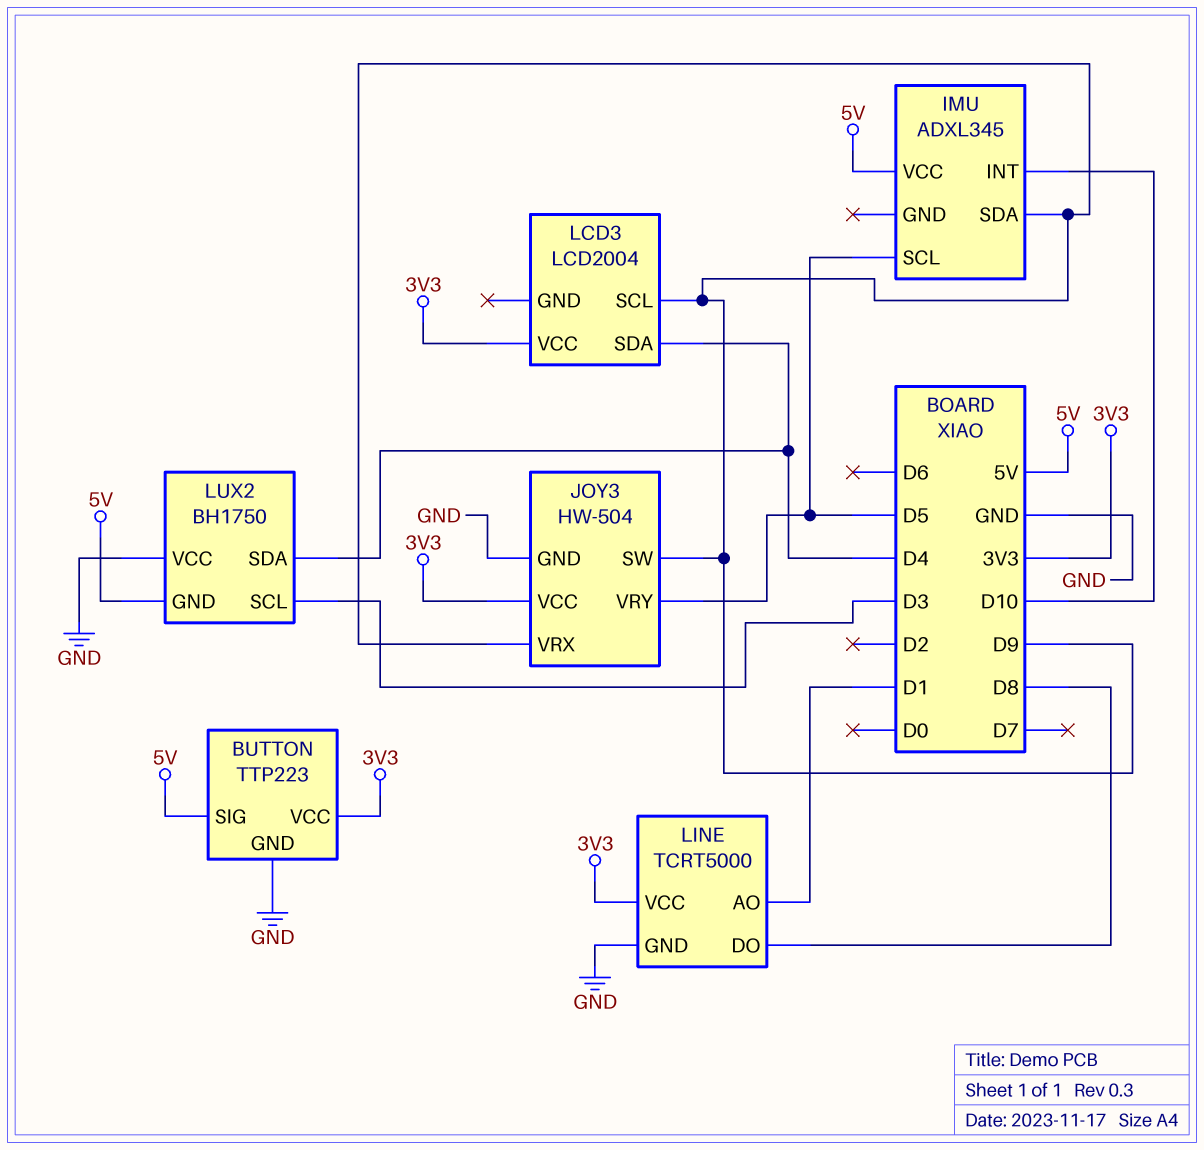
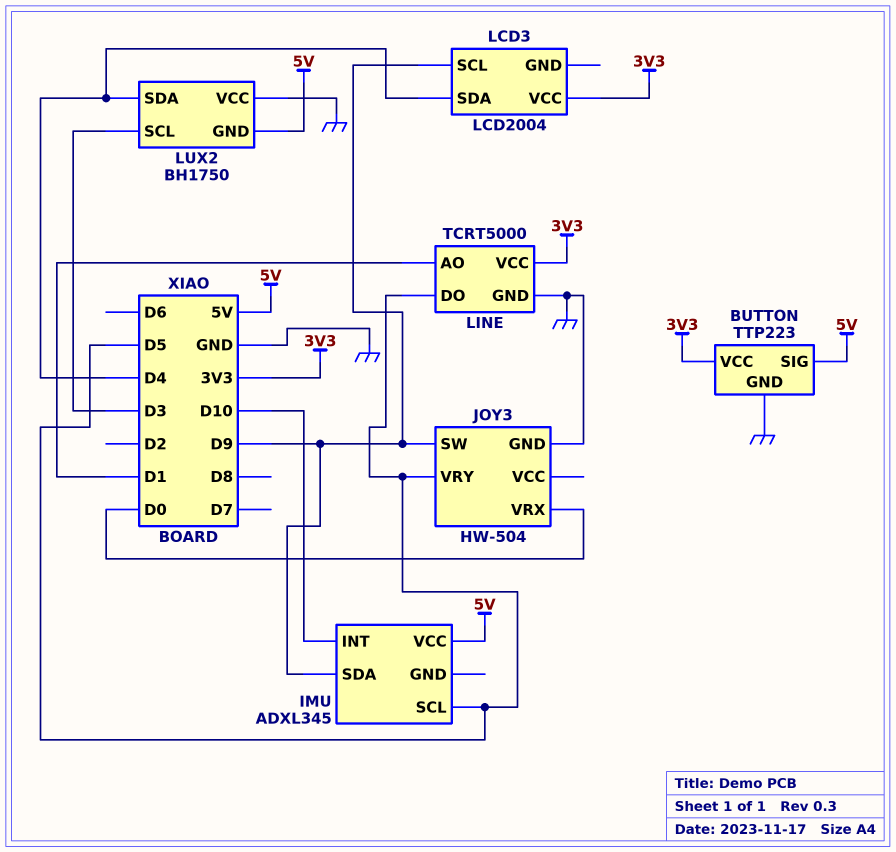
JOY3 pin VCC: 3V3 -> none
JOY3 pin VRX: D9 -> D0
LINE pin DO: D8 -> D5

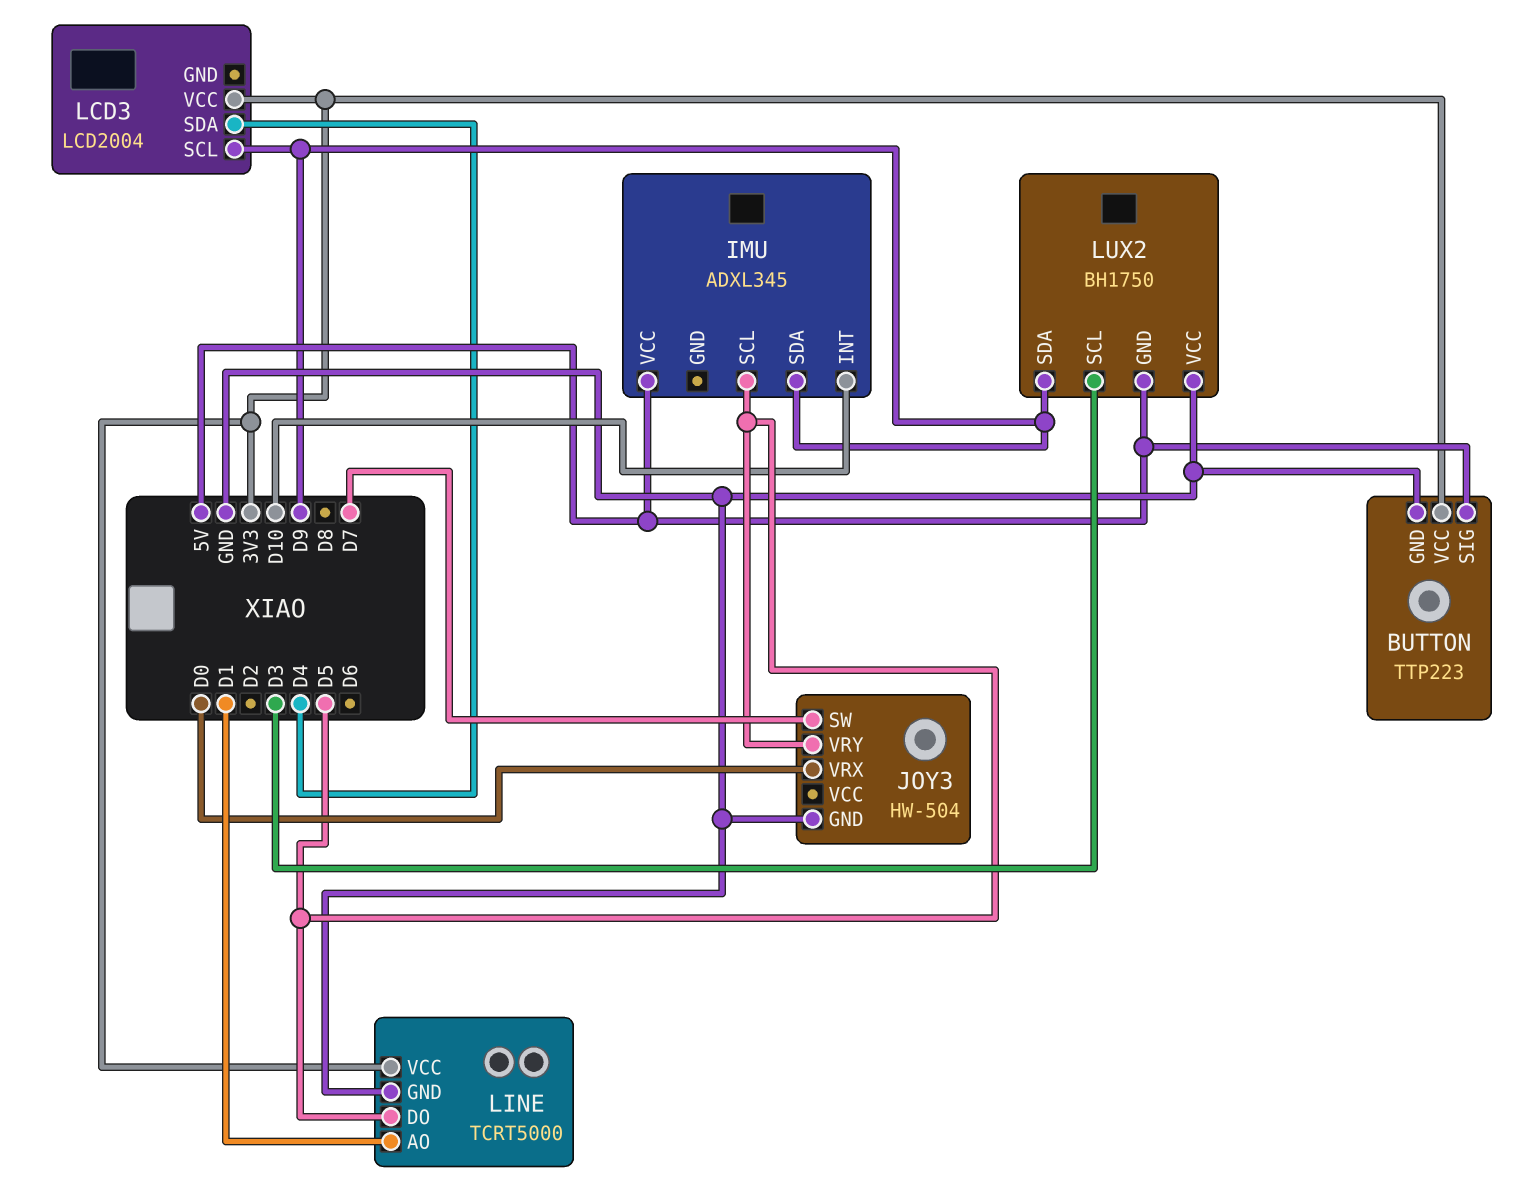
JOY3 pin SW: D9 -> D7
LUX2 pin SDA: D4 -> D9

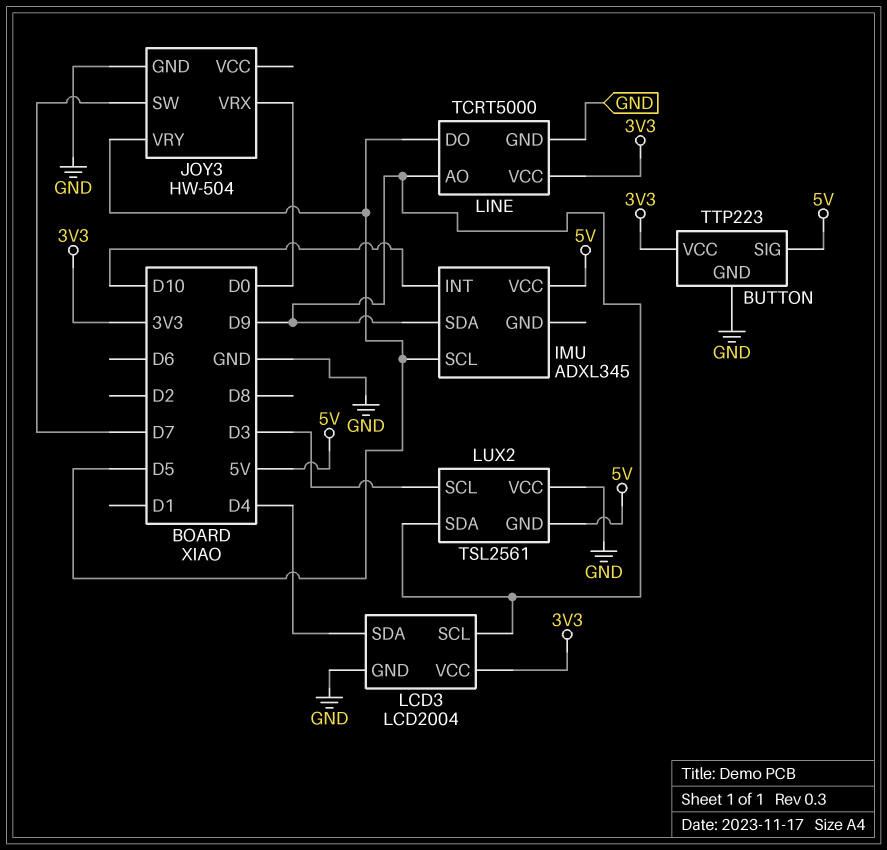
LCD3 pin GND: none -> GND
LINE pin AO: D1 -> D9
LUX2: BH1750 -> TSL2561

